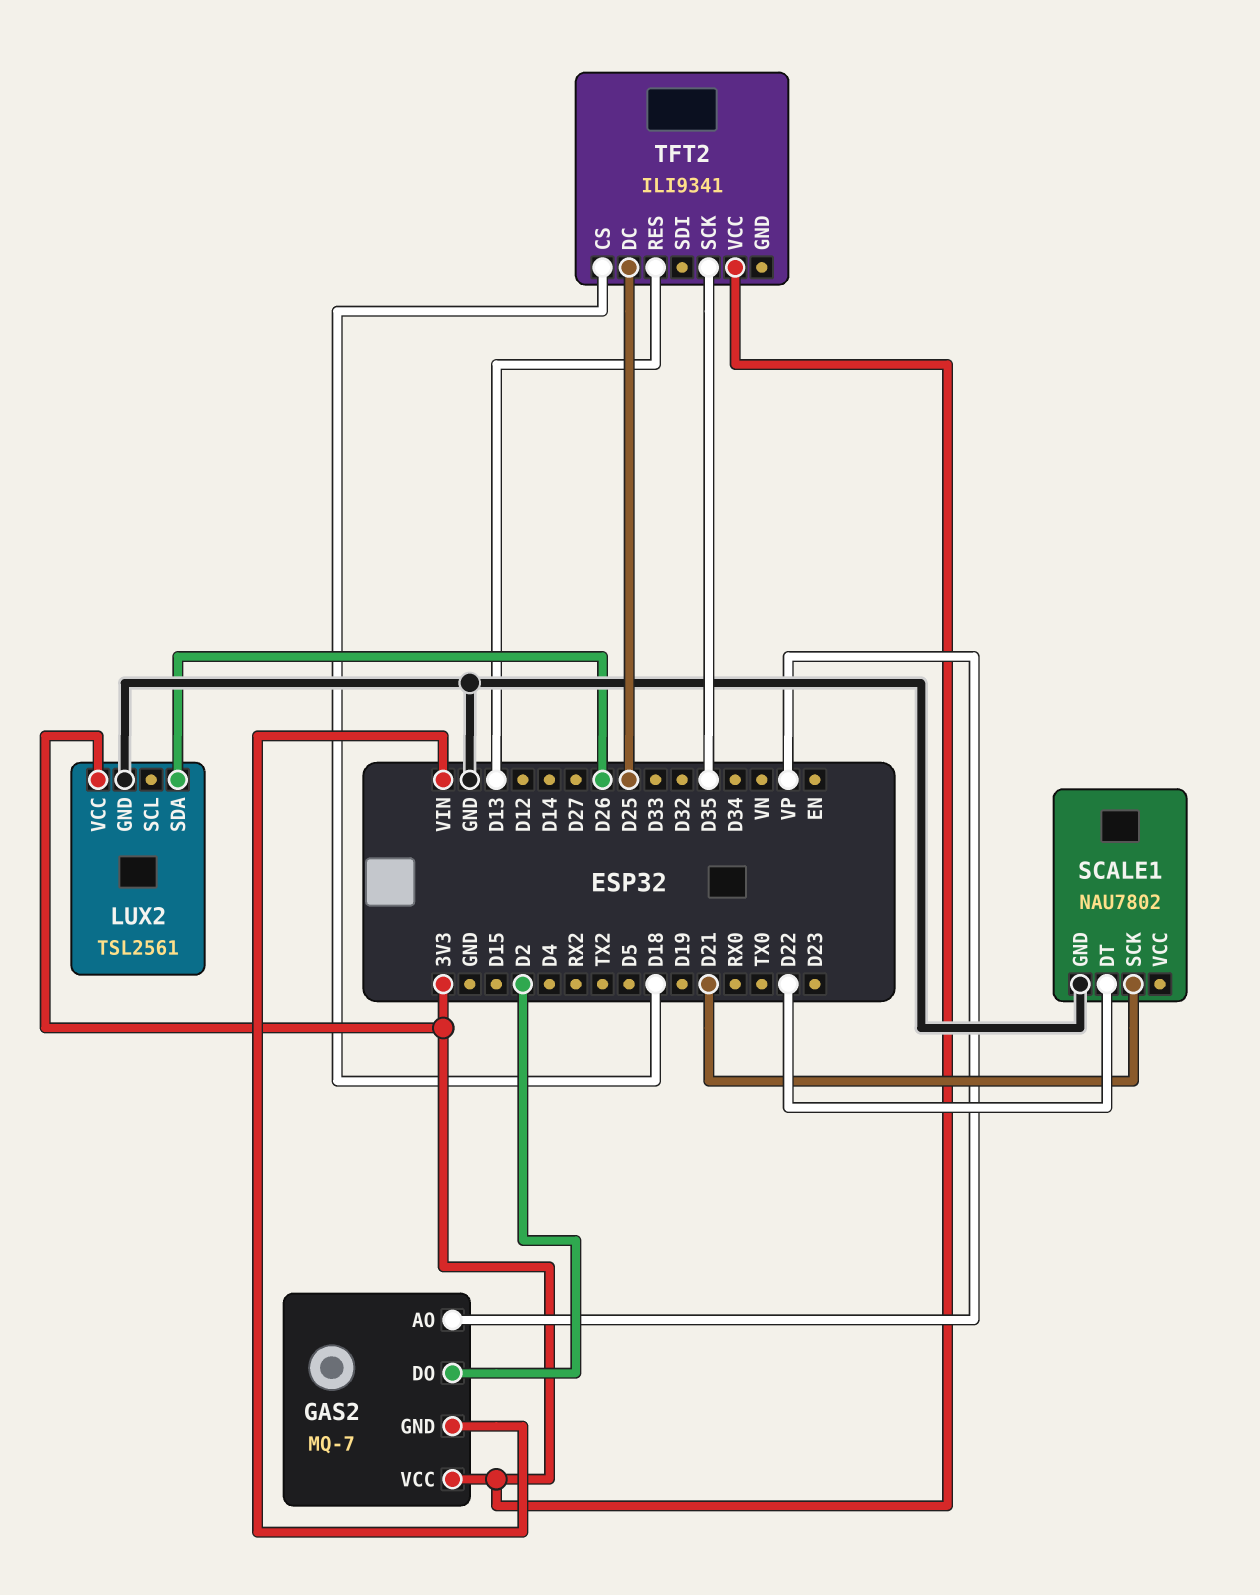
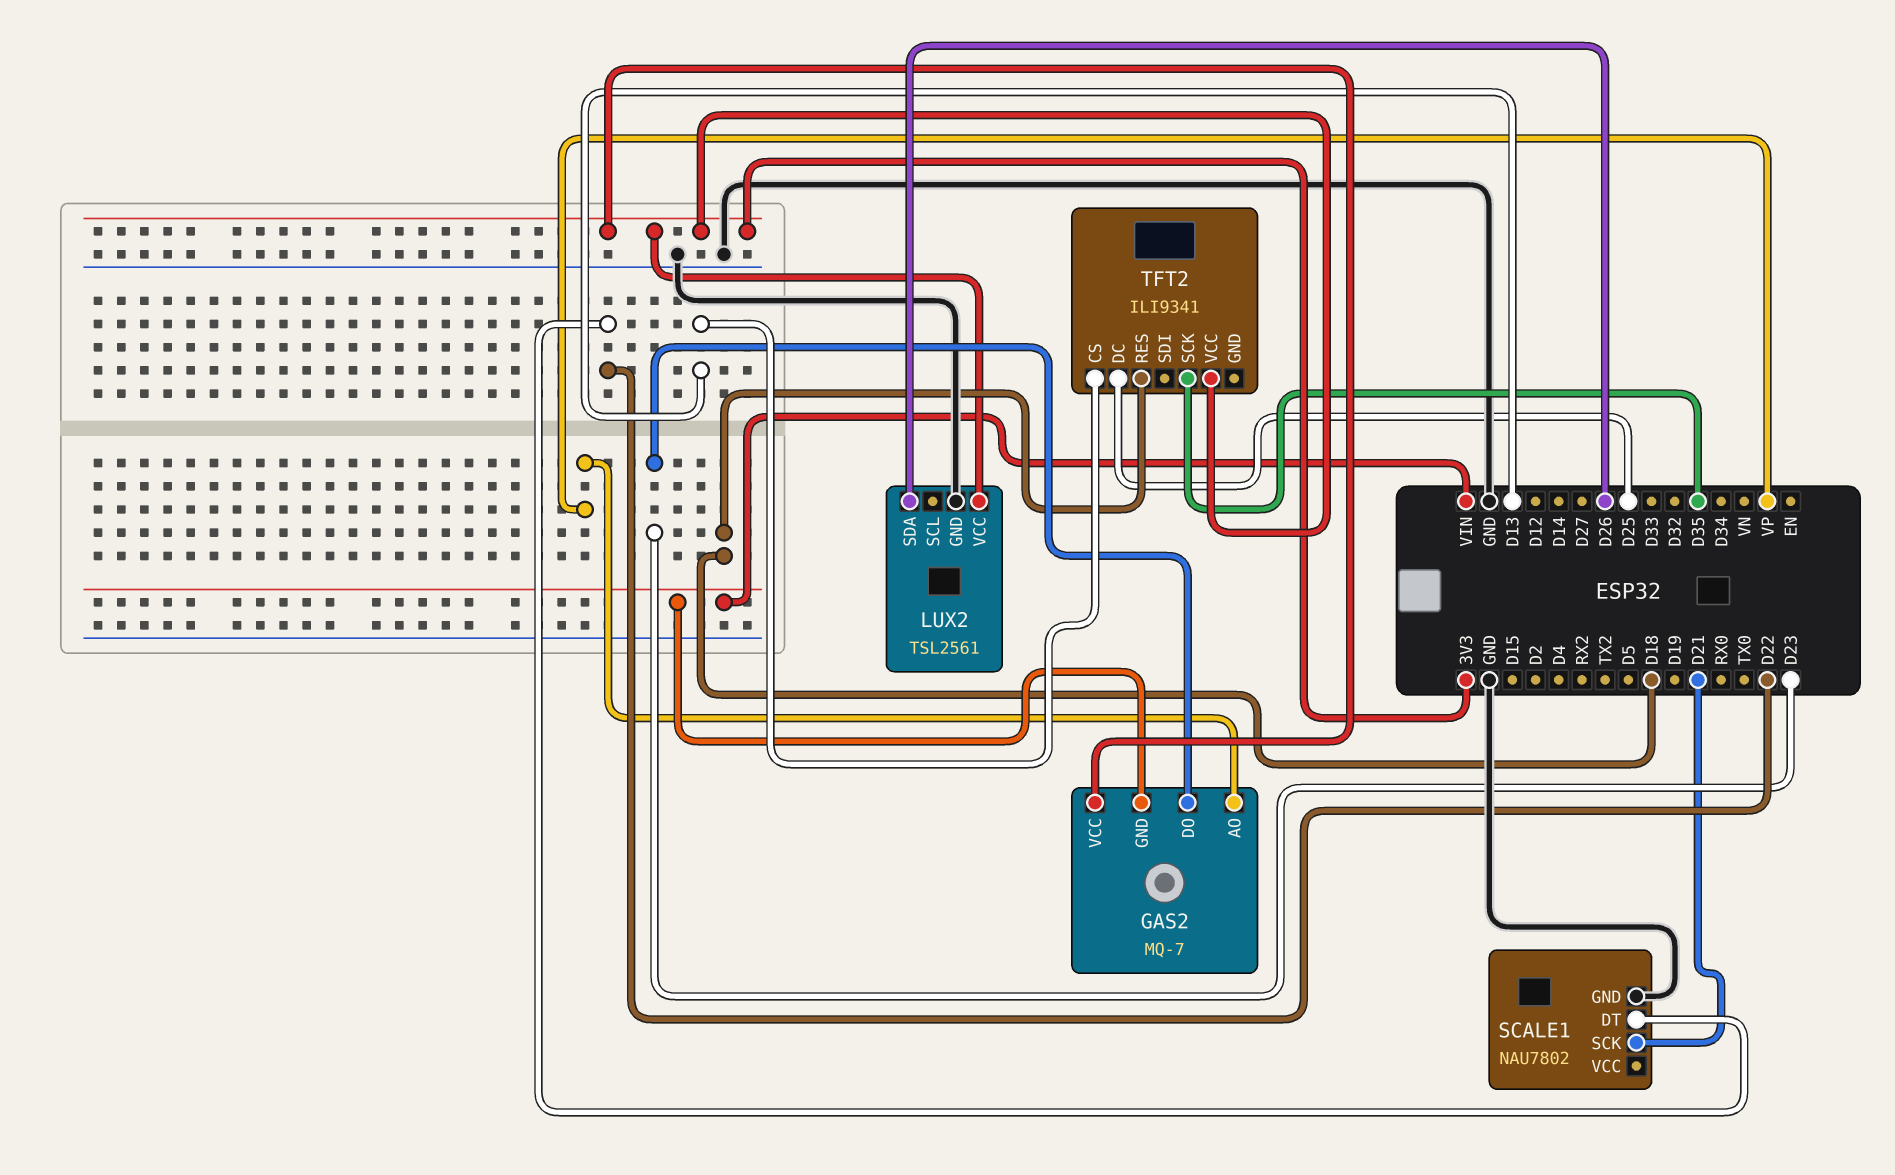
GAS2 pin DO: D2 -> D23
TFT2 pin CS: D18 -> D13
TFT2 pin RES: D13 -> D18

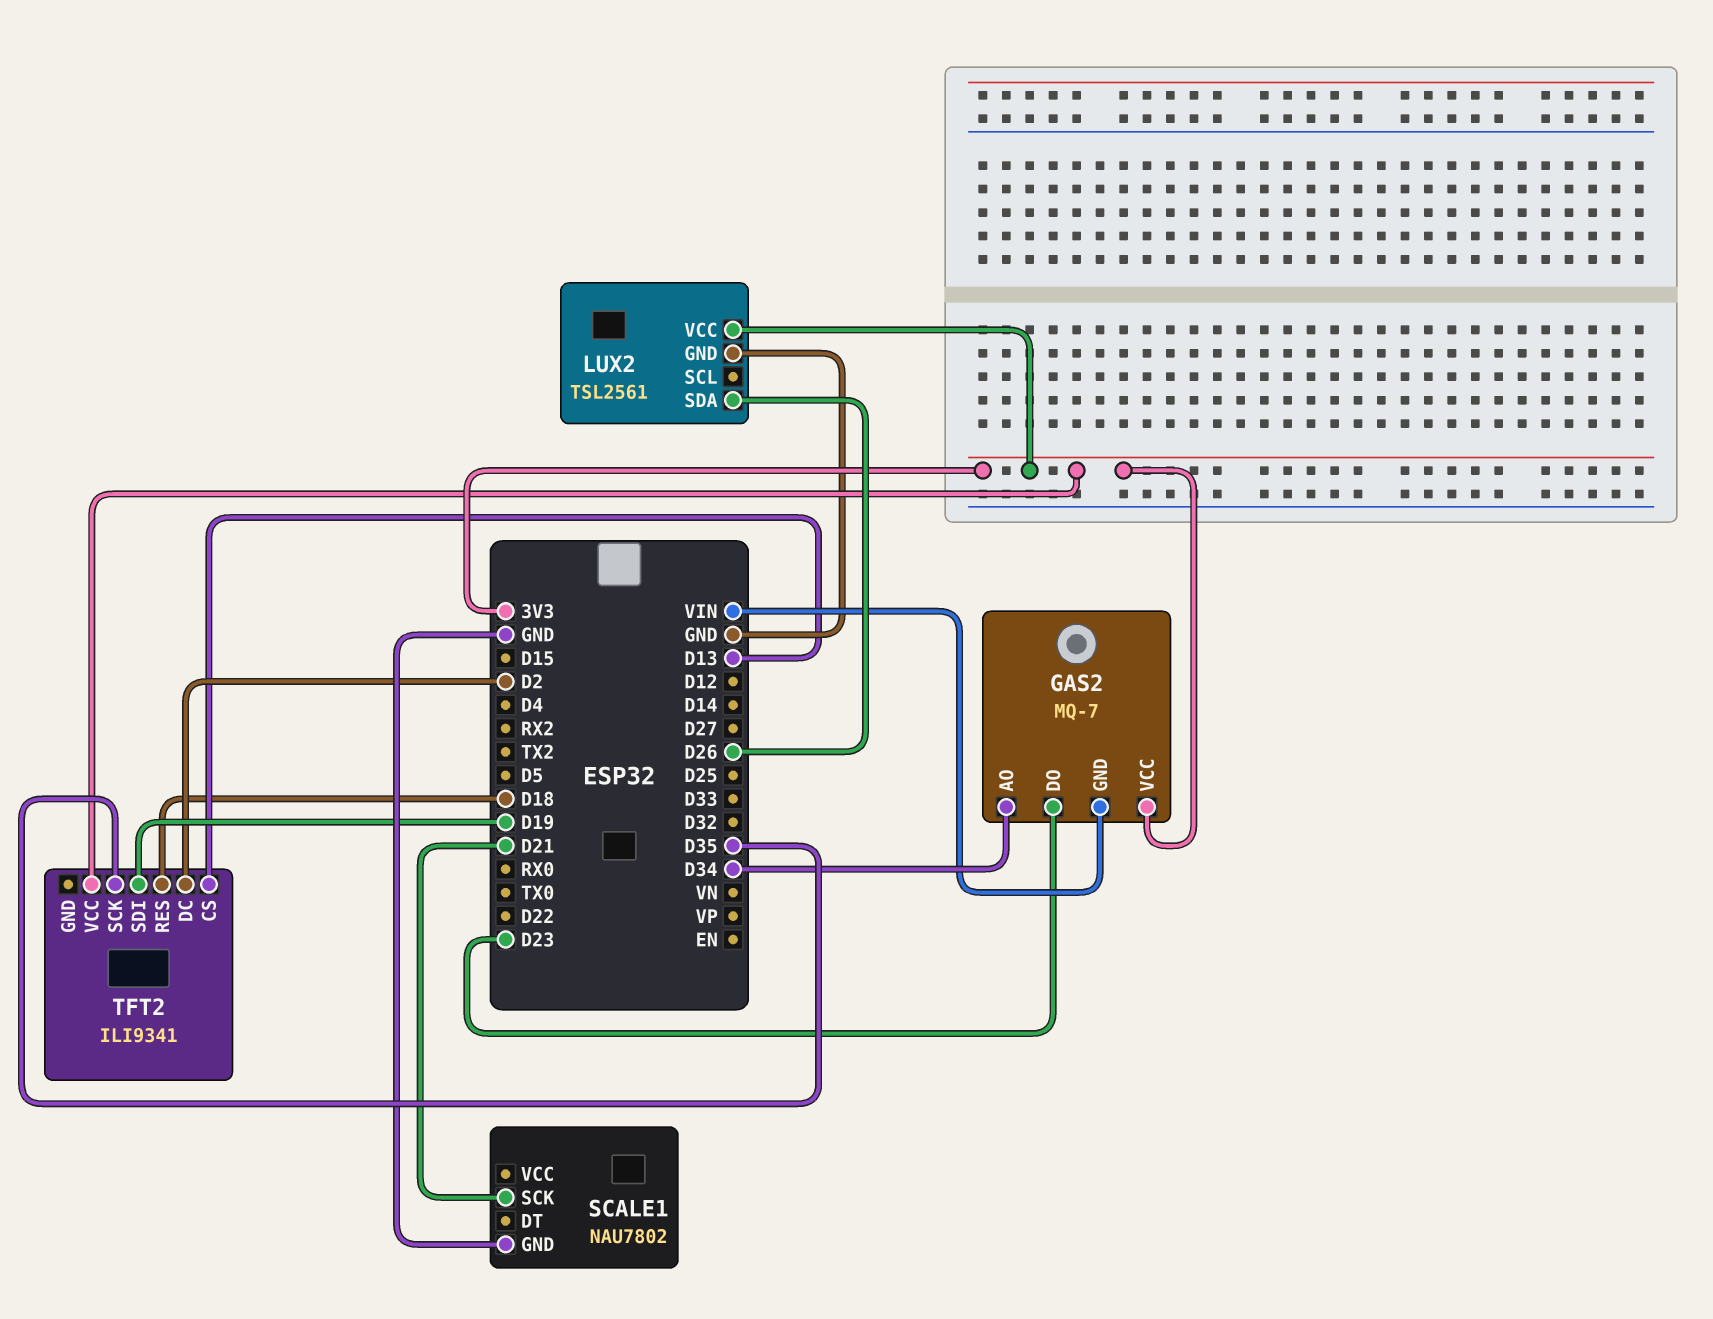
GAS2 pin AO: VP -> D34
SCALE1 pin DT: D22 -> none
TFT2 pin DC: D25 -> D2
TFT2 pin SDI: none -> D19

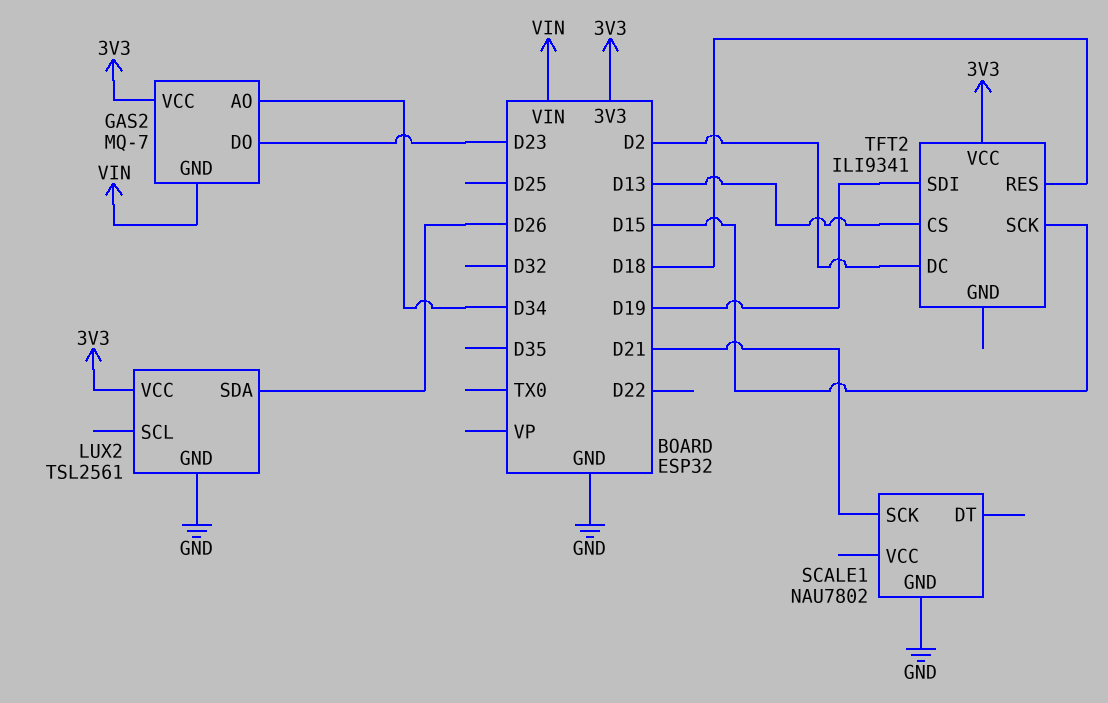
TFT2 pin SCK: D35 -> D15

